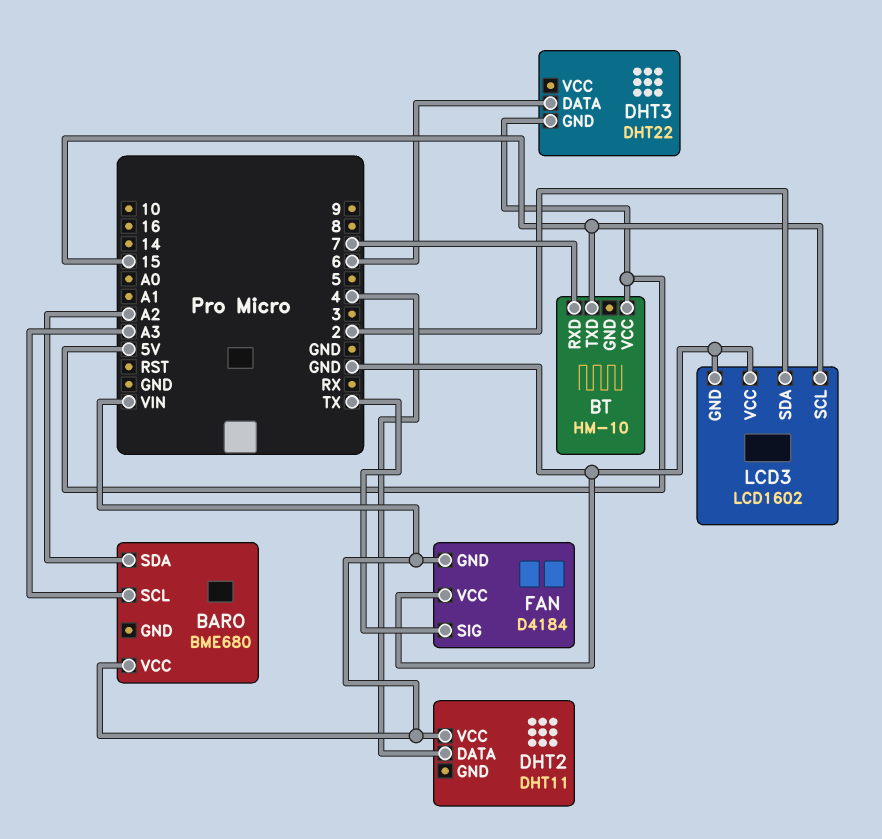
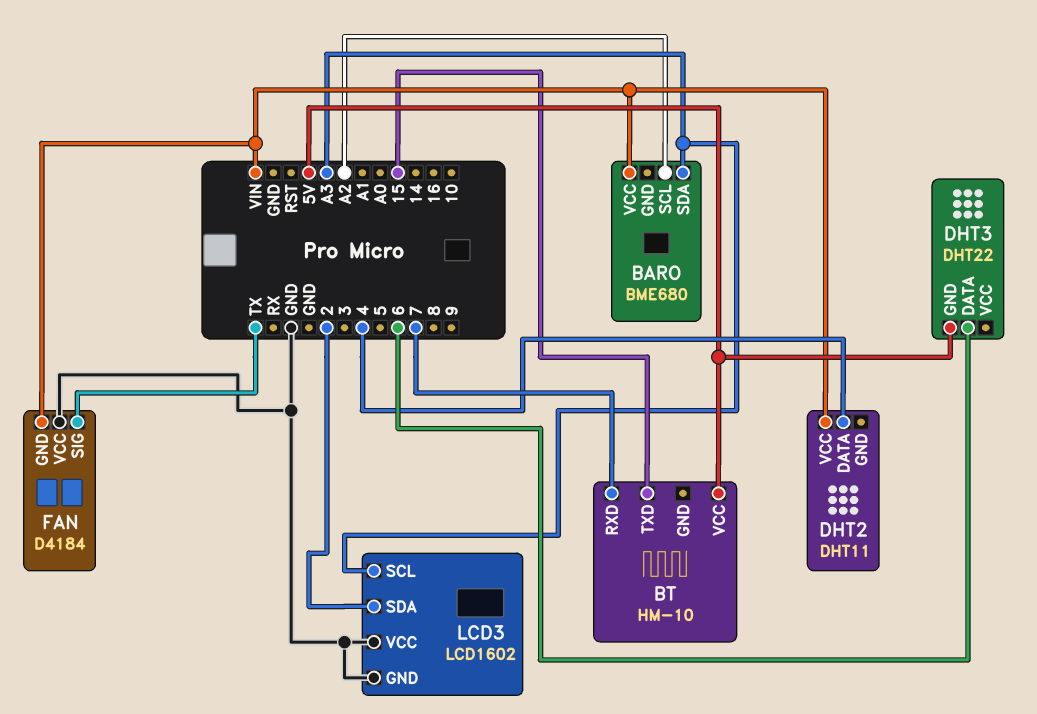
BARO pin SCL: A3 -> A2
BARO pin SDA: A2 -> A3
LCD3 pin SCL: 15 -> A3

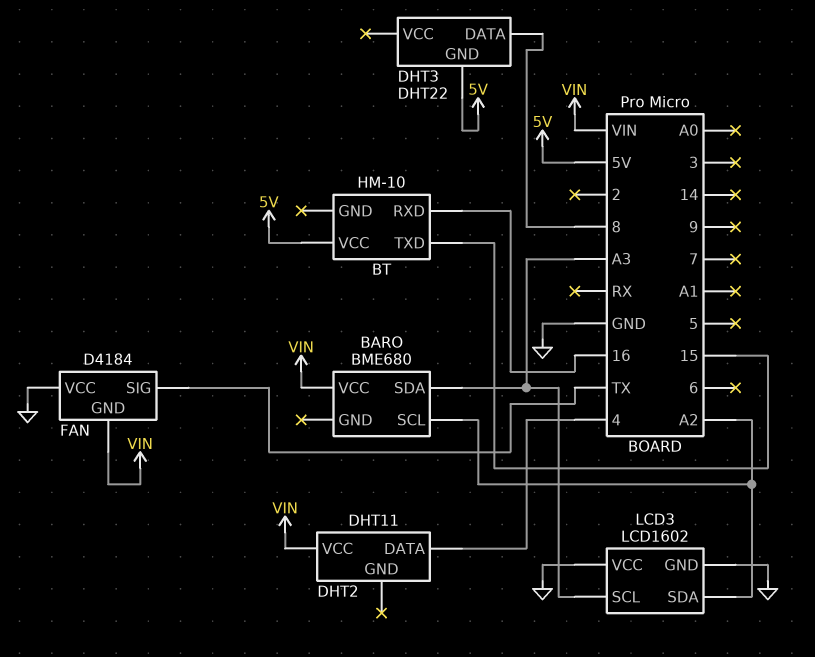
BT pin RXD: 7 -> 16
DHT3 pin DATA: 6 -> 8
LCD3 pin SDA: 2 -> A2

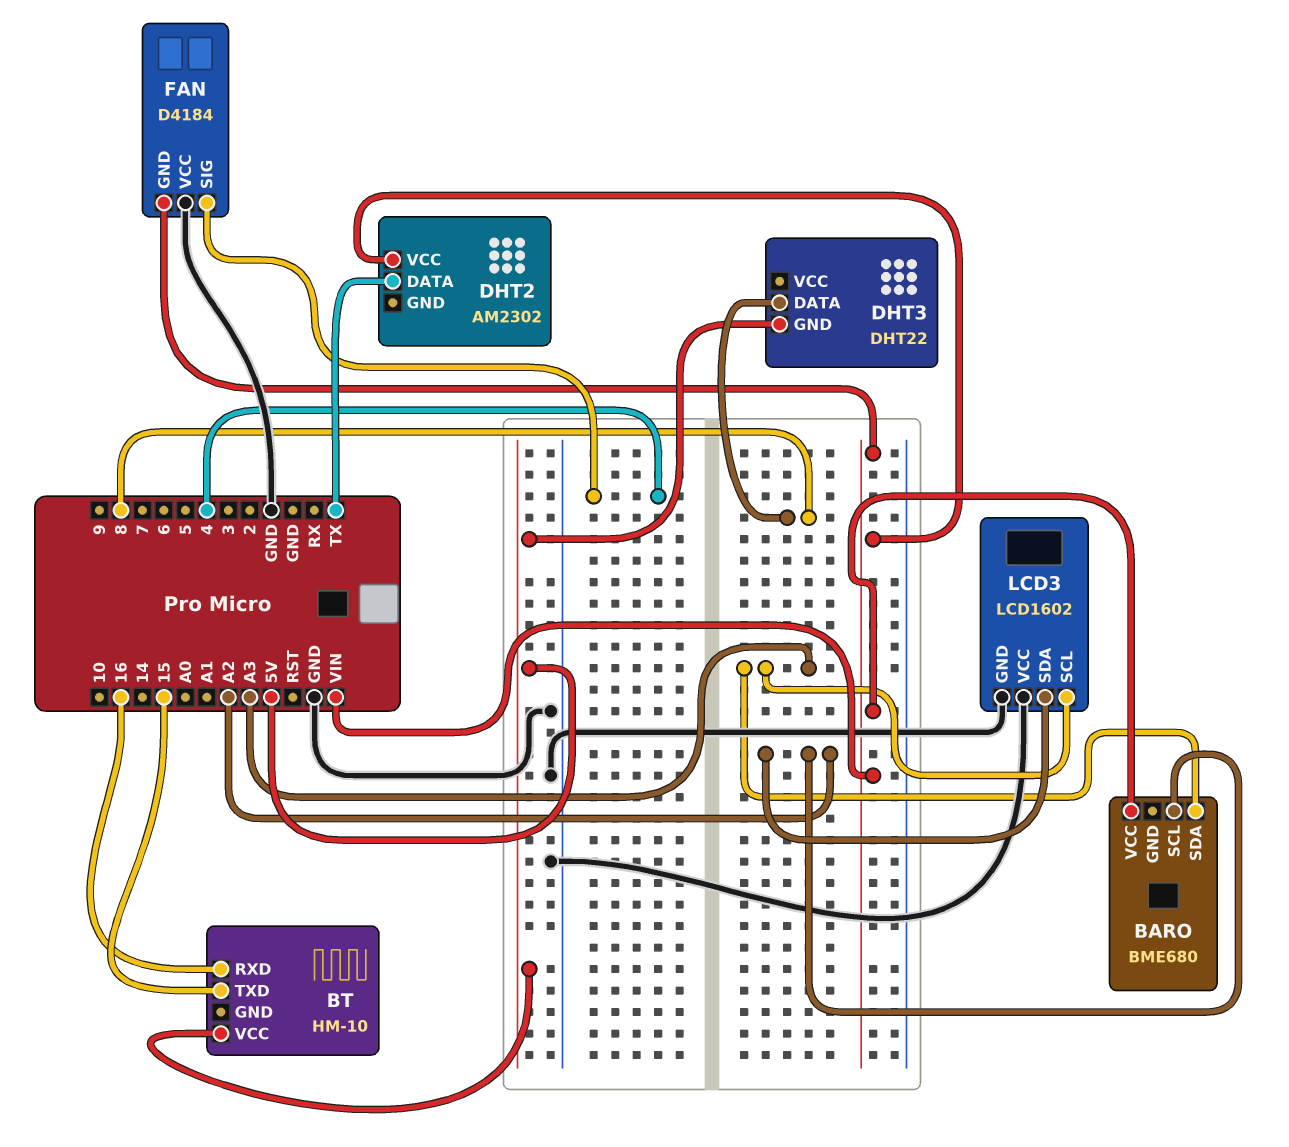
DHT2: DHT11 -> AM2302
DHT2 pin DATA: 4 -> TX
FAN pin SIG: TX -> 4

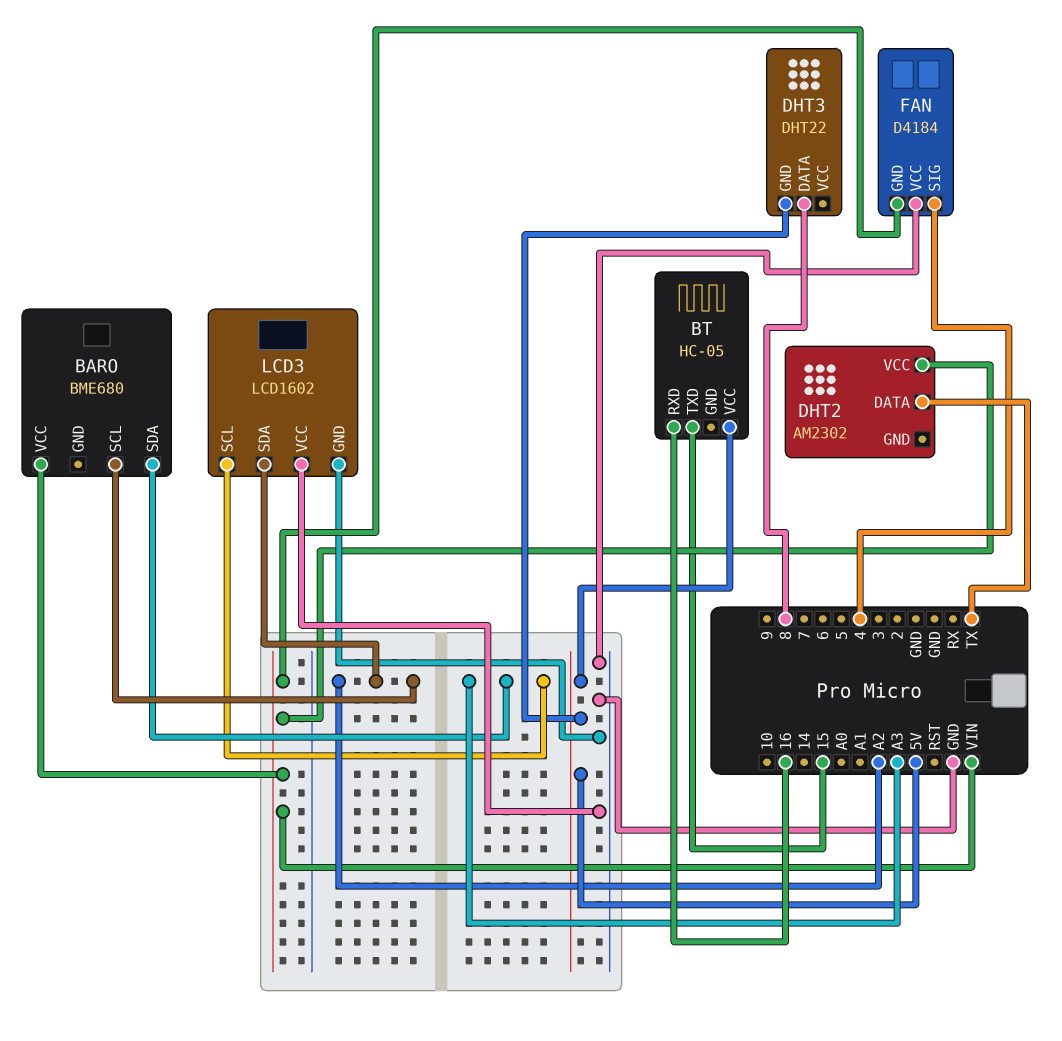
BT: HM-10 -> HC-05

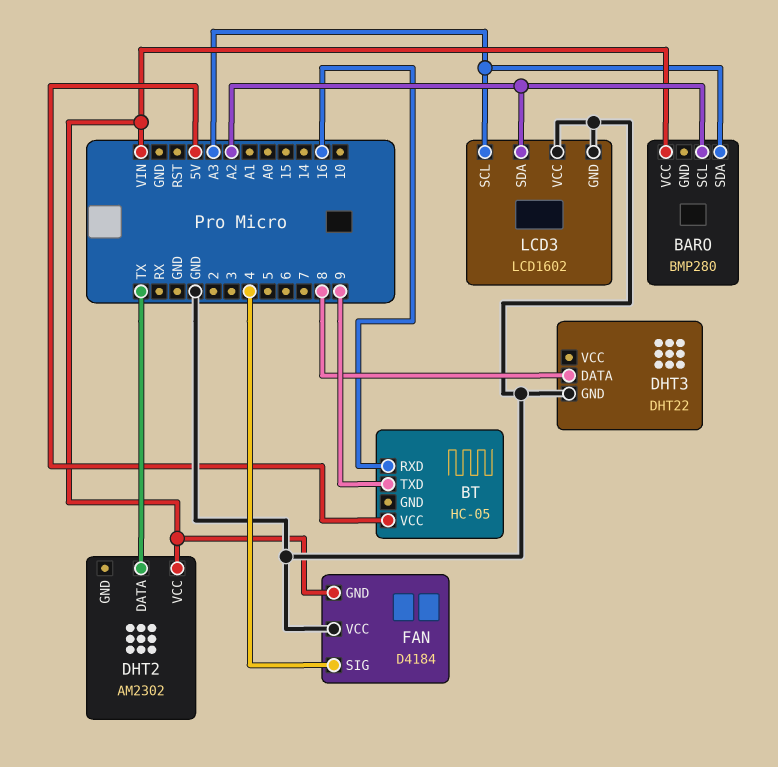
BARO: BME680 -> BMP280
BT pin TXD: 15 -> 9
DHT3 pin GND: 5V -> GND

